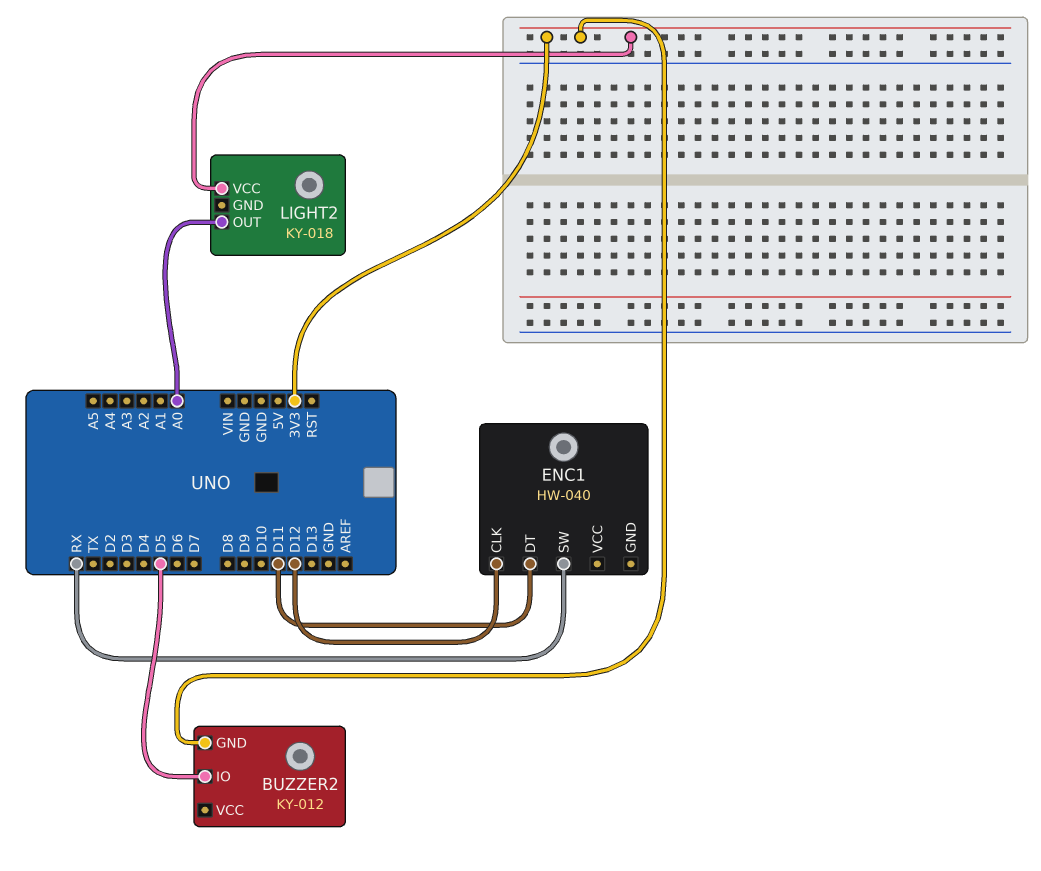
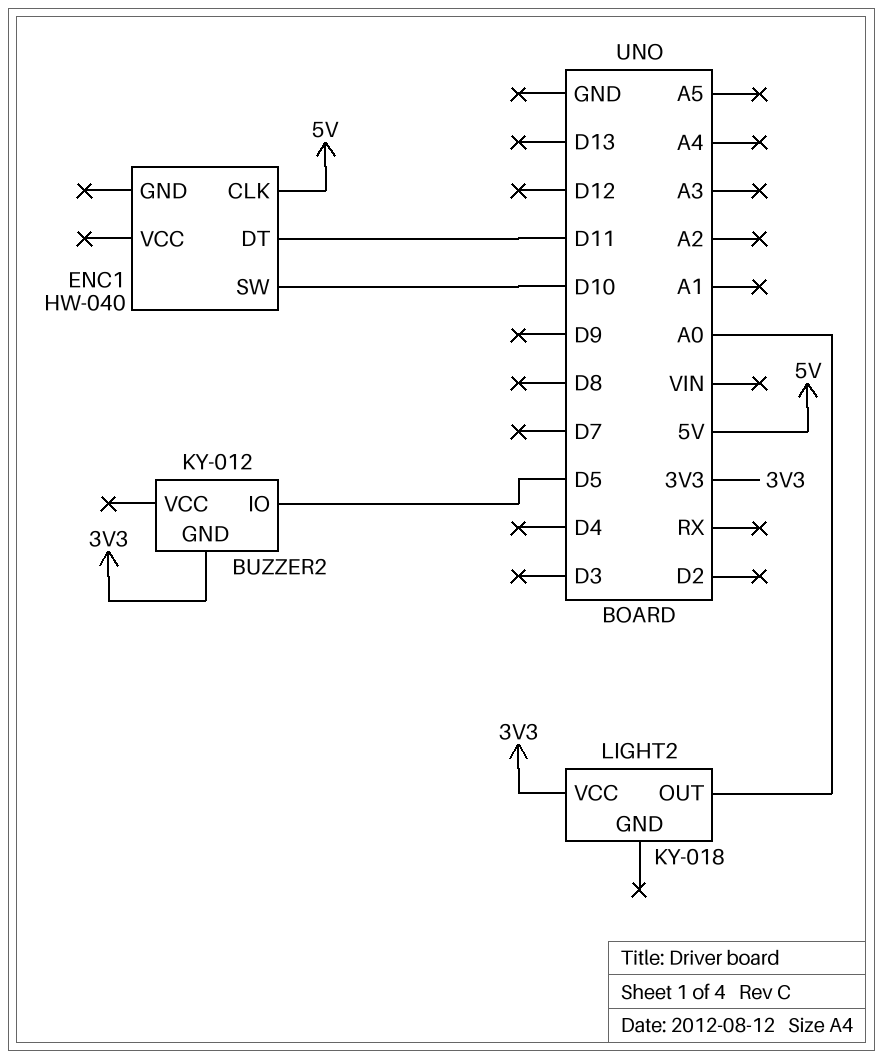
ENC1 pin CLK: D12 -> 5V
ENC1 pin SW: RX -> D10

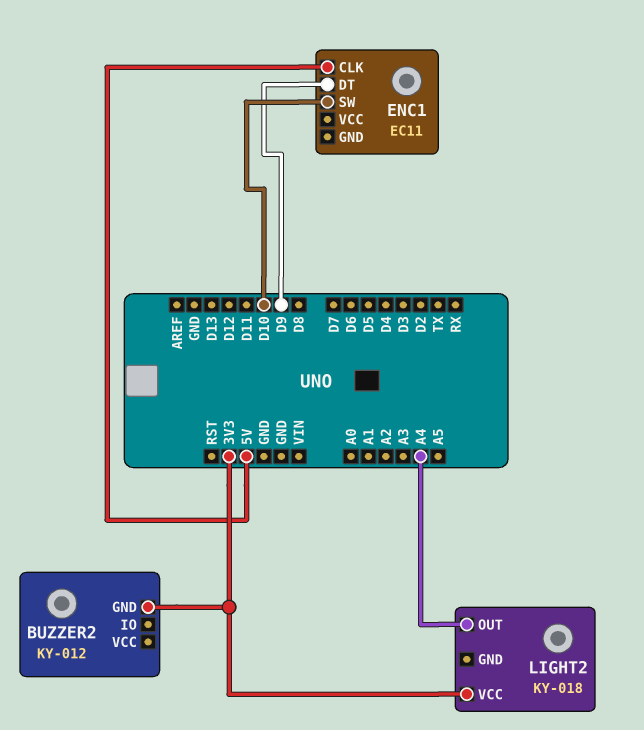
BUZZER2 pin IO: D5 -> none
ENC1: HW-040 -> EC11
ENC1 pin DT: D11 -> D9
LIGHT2 pin OUT: A0 -> A4

